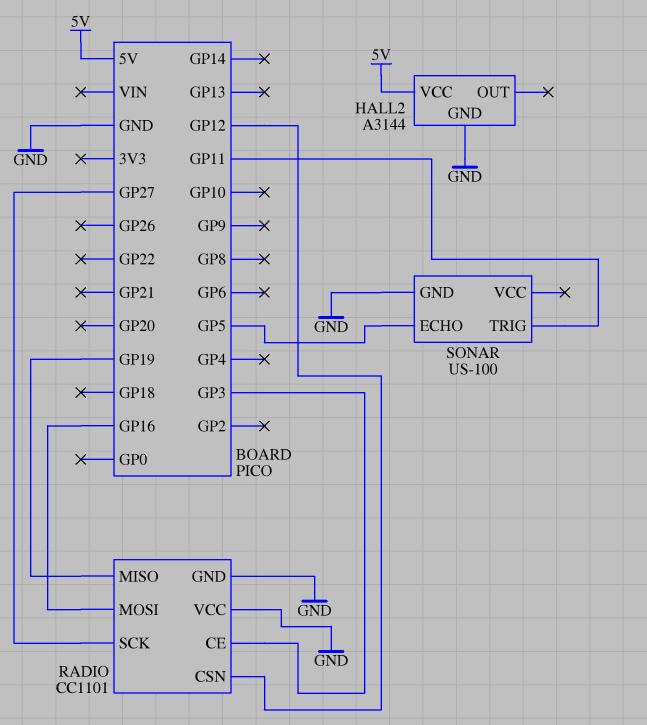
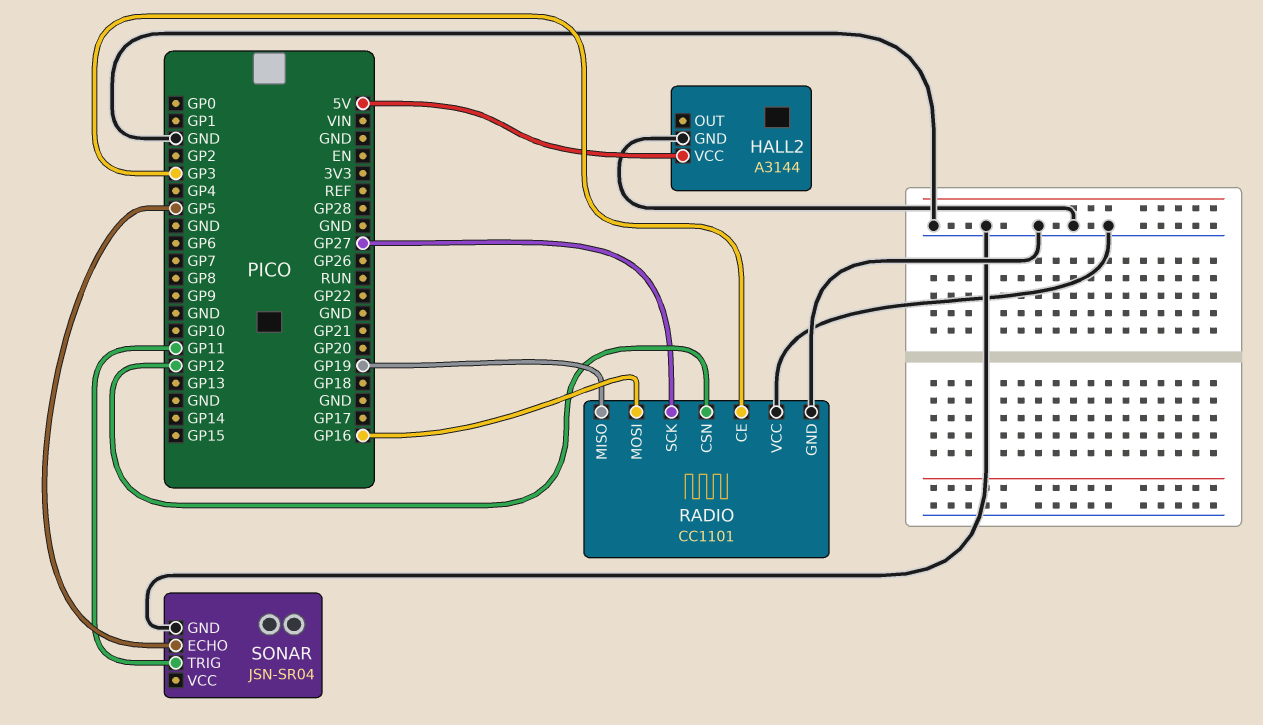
SONAR: US-100 -> JSN-SR04

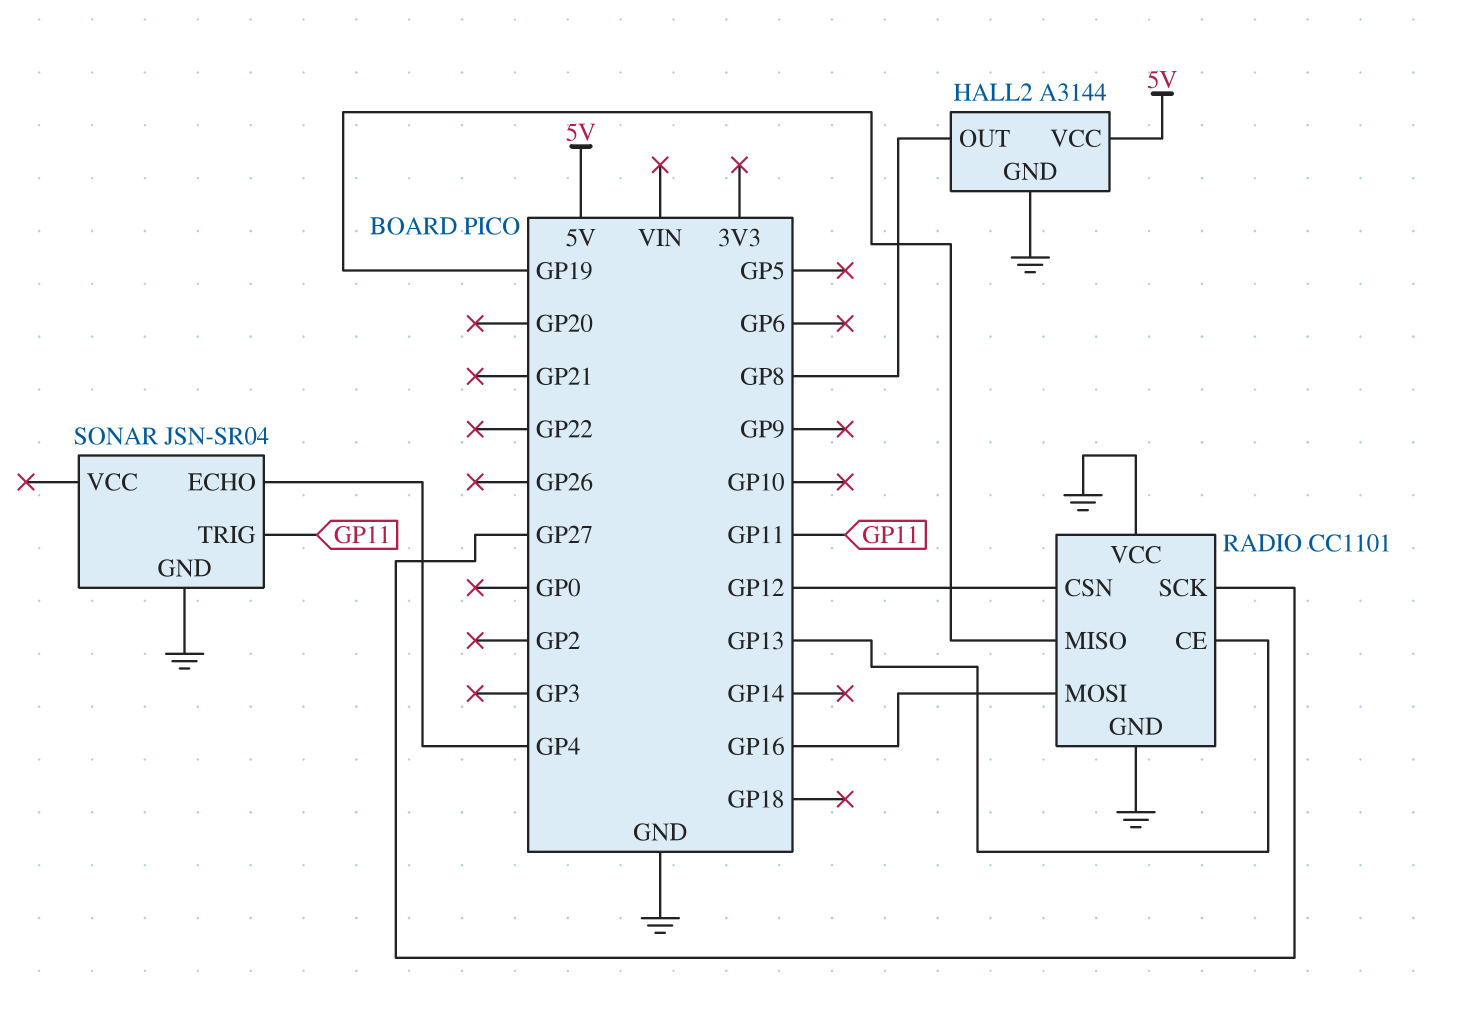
HALL2 pin OUT: none -> GP8
RADIO pin CE: GP3 -> GP13
SONAR pin ECHO: GP5 -> GP4

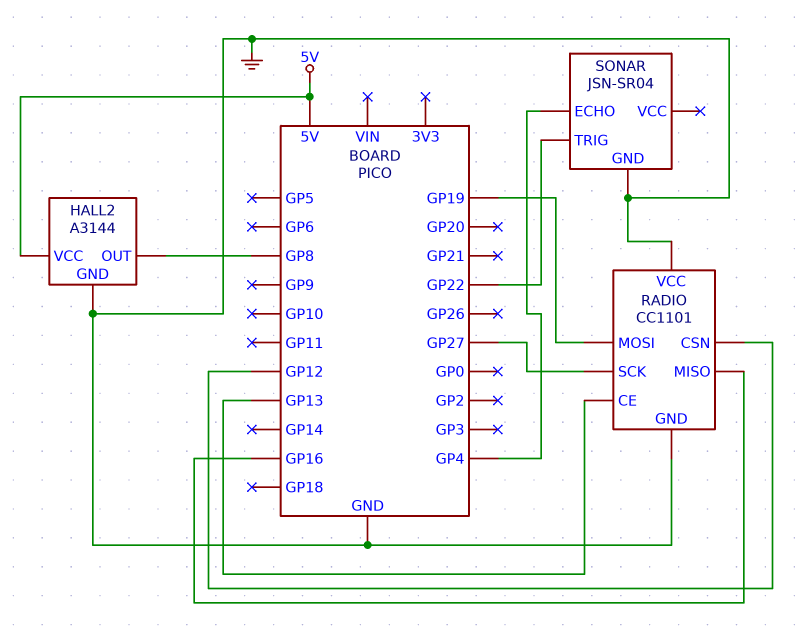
RADIO pin MISO: GP19 -> GP16
RADIO pin MOSI: GP16 -> GP19
SONAR pin TRIG: GP11 -> GP22

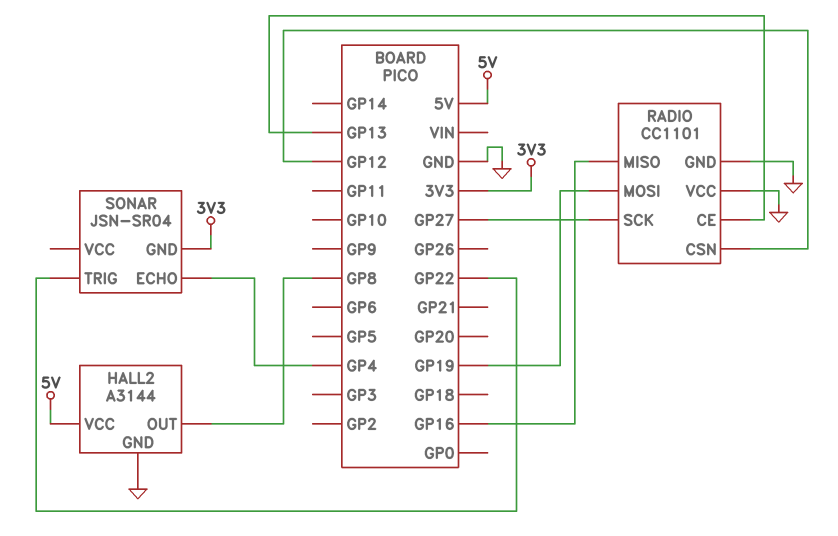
SONAR pin GND: GND -> 3V3

